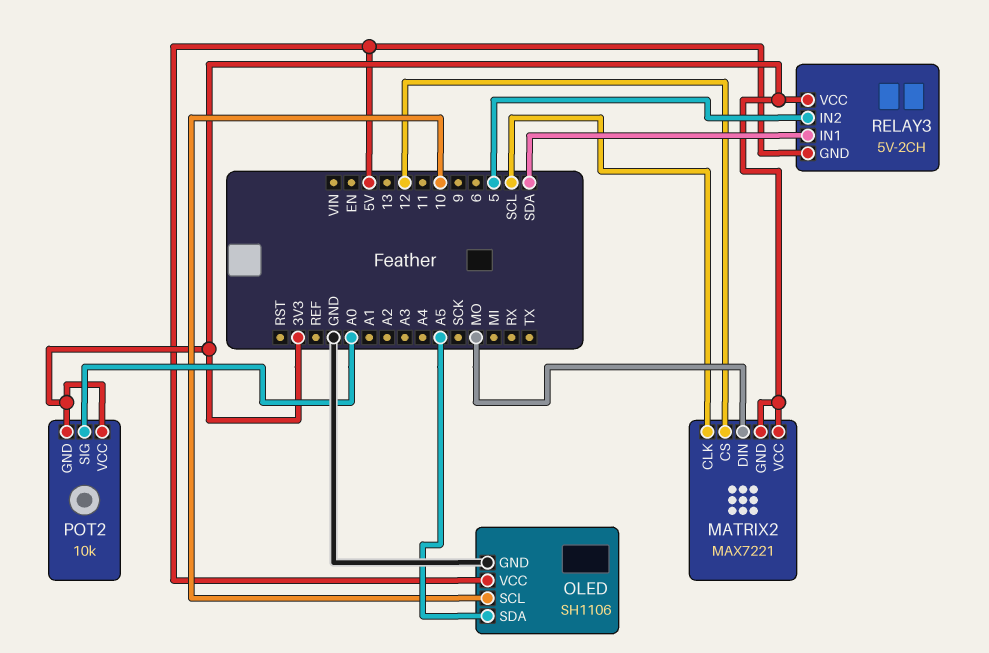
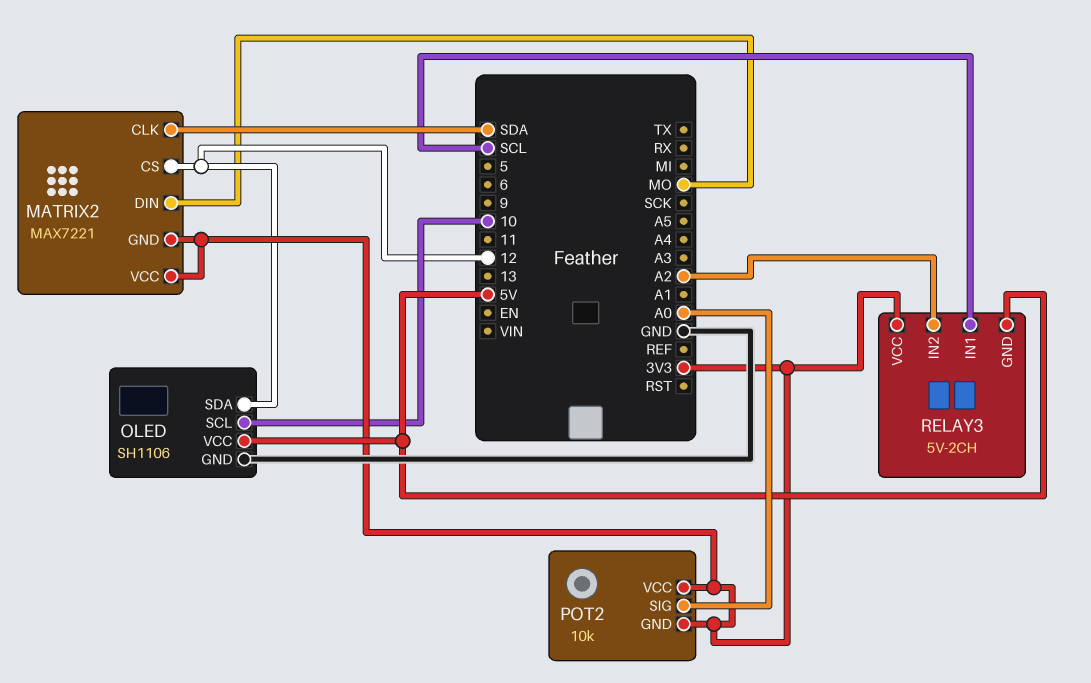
MATRIX2 pin CLK: SCL -> SDA
OLED pin SDA: A5 -> 12
RELAY3 pin IN1: SDA -> SCL
RELAY3 pin IN2: 5 -> A2

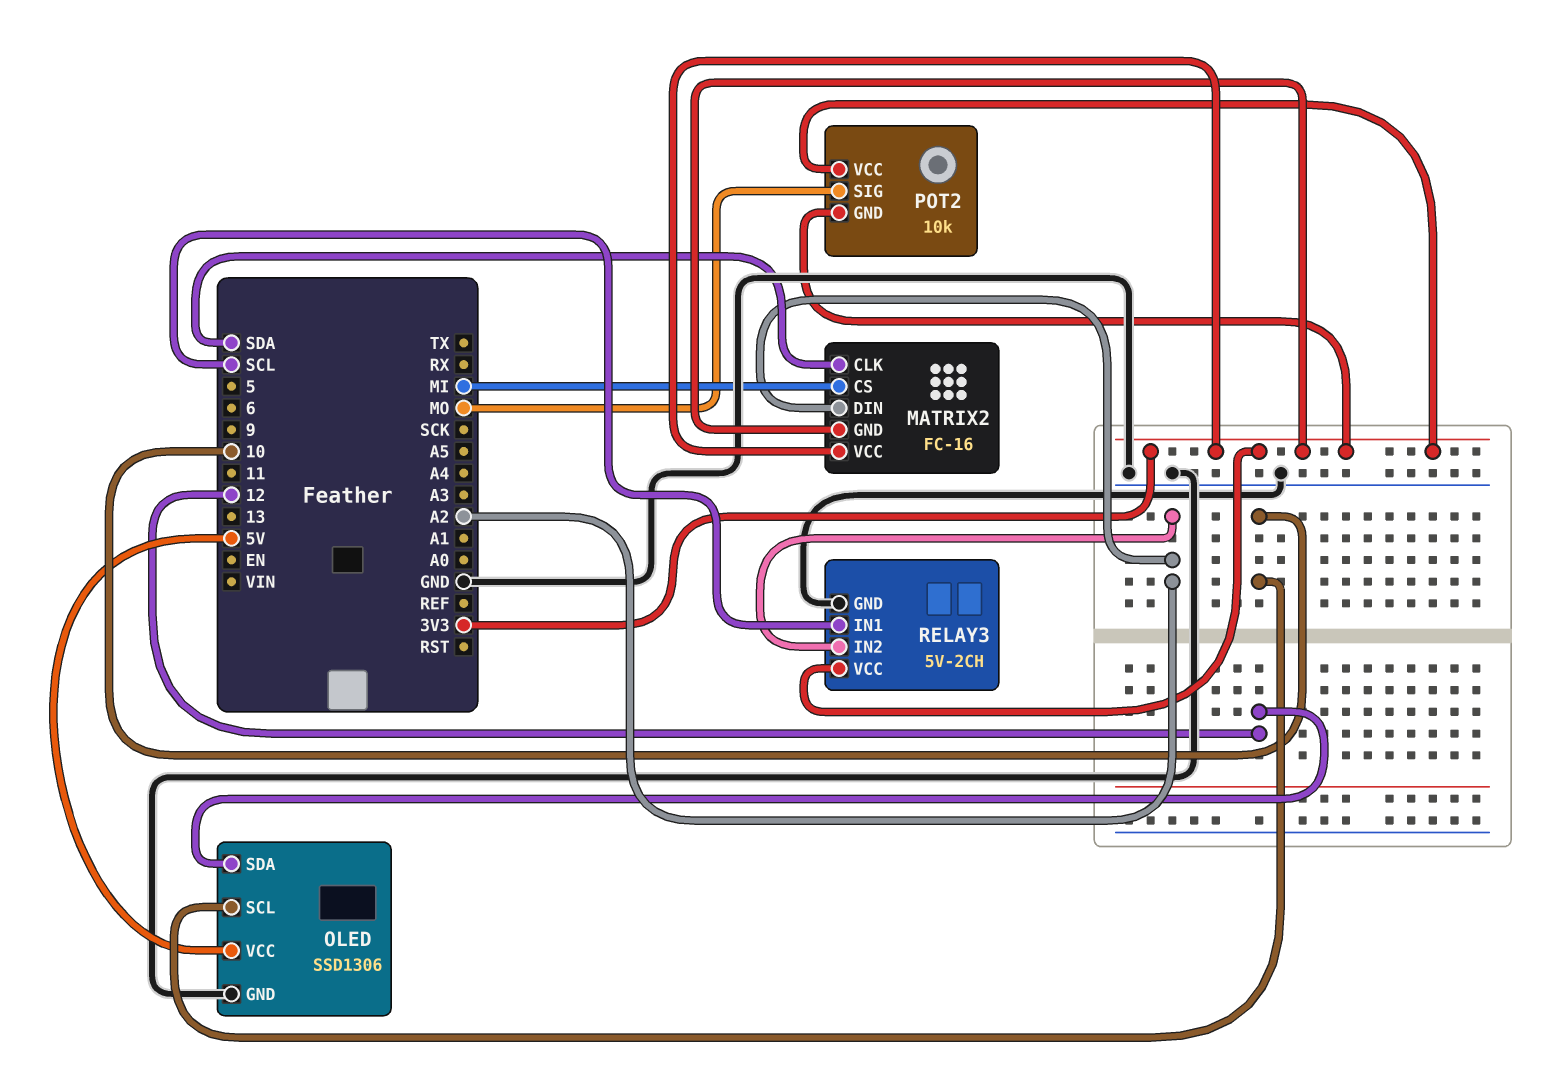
MATRIX2: MAX7221 -> FC-16
MATRIX2 pin CS: 12 -> MI
MATRIX2 pin DIN: MO -> A2
OLED: SH1106 -> SSD1306
POT2 pin SIG: A0 -> MO
RELAY3 pin GND: 5V -> GND

